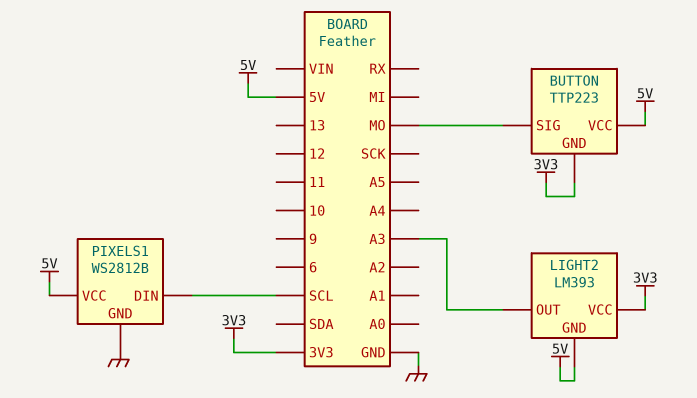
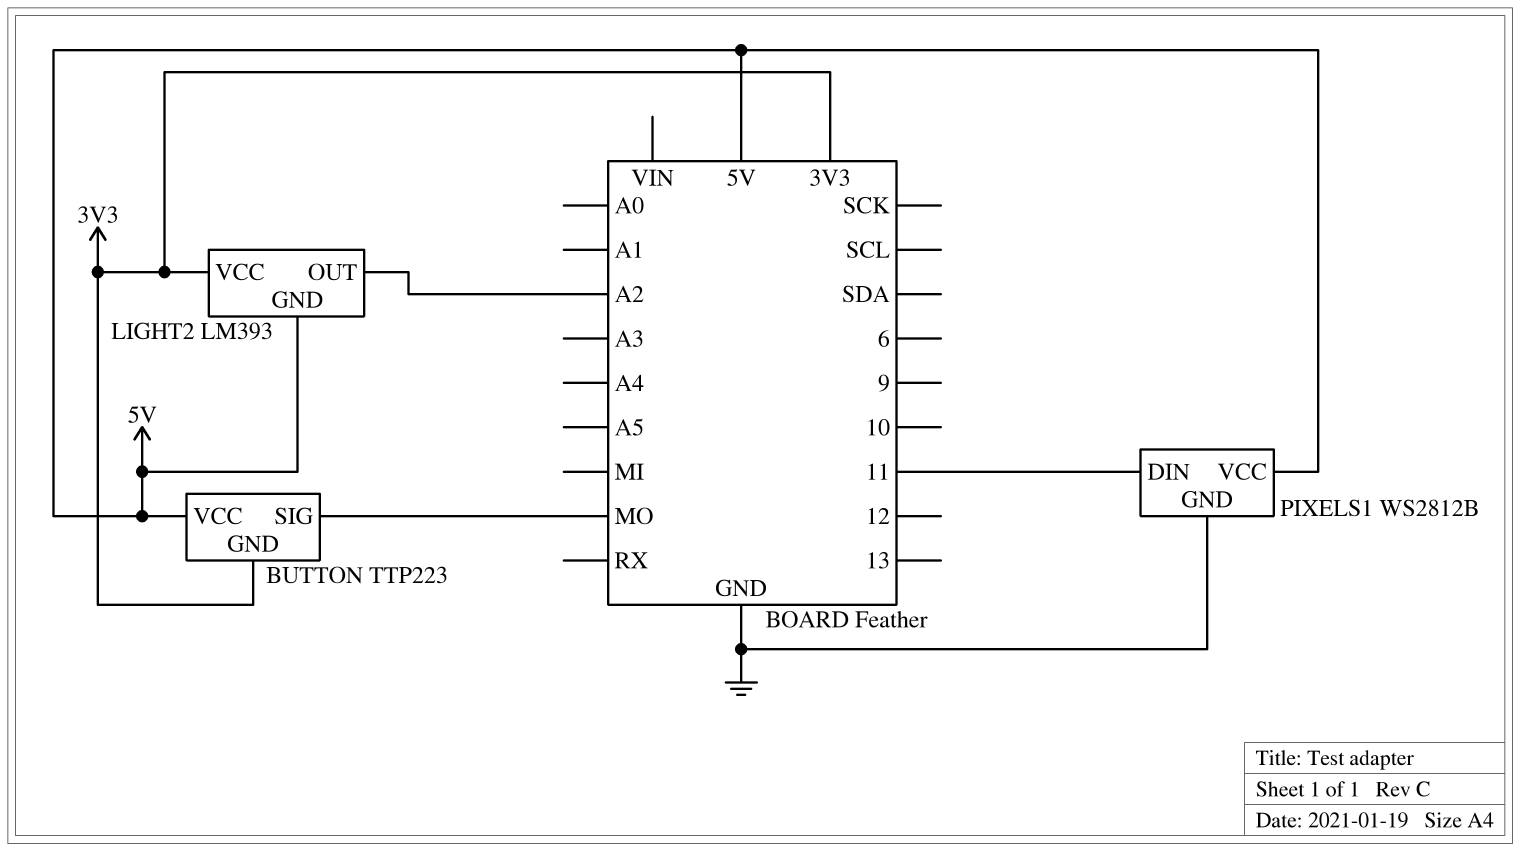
LIGHT2 pin OUT: A3 -> A2
PIXELS1 pin DIN: SCL -> 11

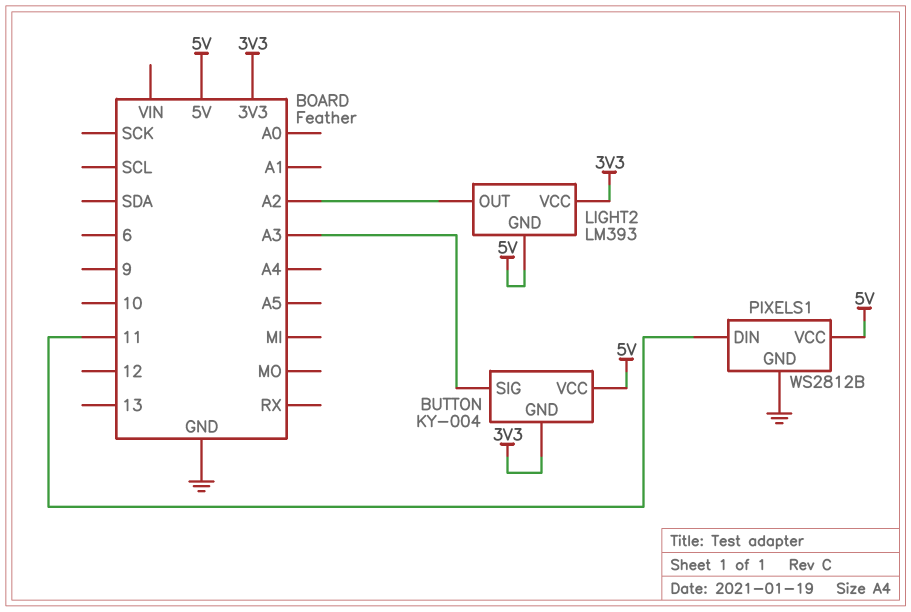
BUTTON: TTP223 -> KY-004
BUTTON pin SIG: MO -> A3

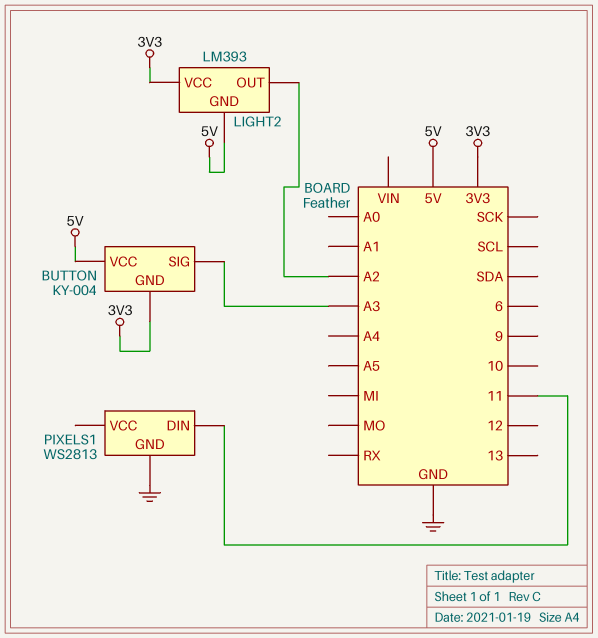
PIXELS1: WS2812B -> WS2813
PIXELS1 pin VCC: 5V -> none

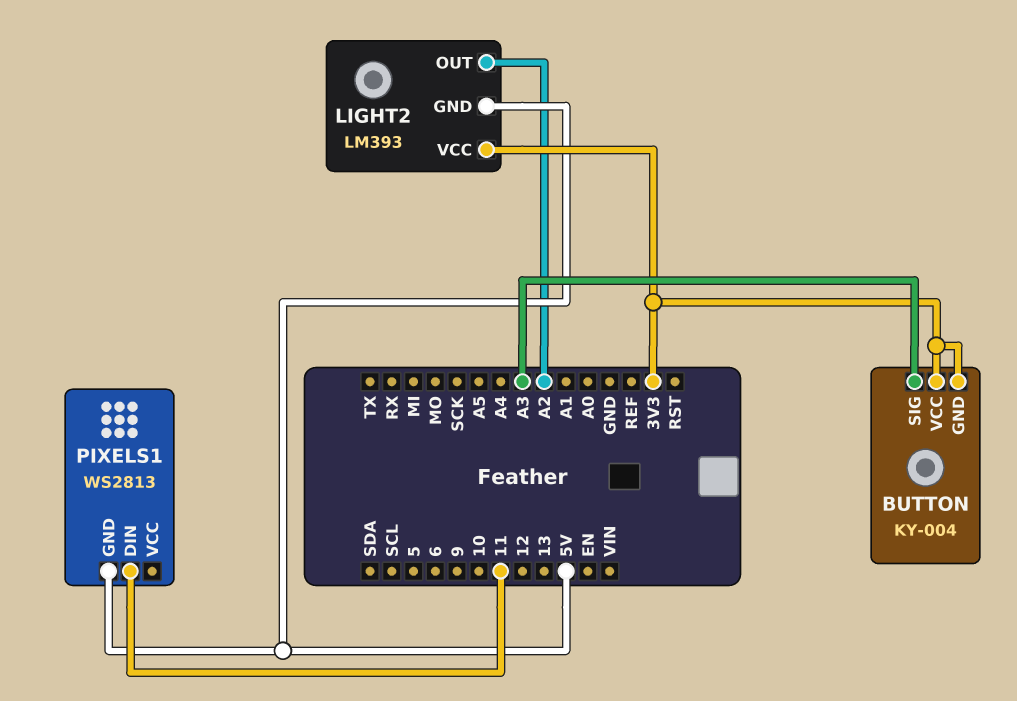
BUTTON pin VCC: 5V -> 3V3
PIXELS1 pin GND: GND -> 5V

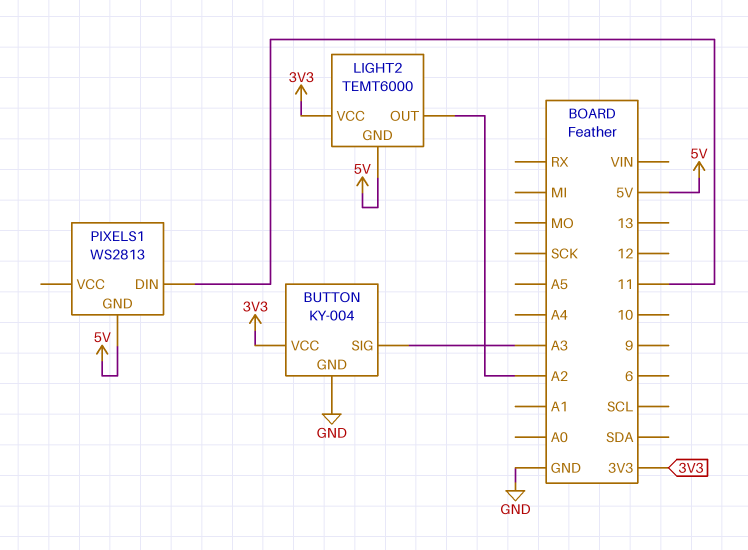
BUTTON pin GND: 3V3 -> GND
LIGHT2: LM393 -> TEMT6000

